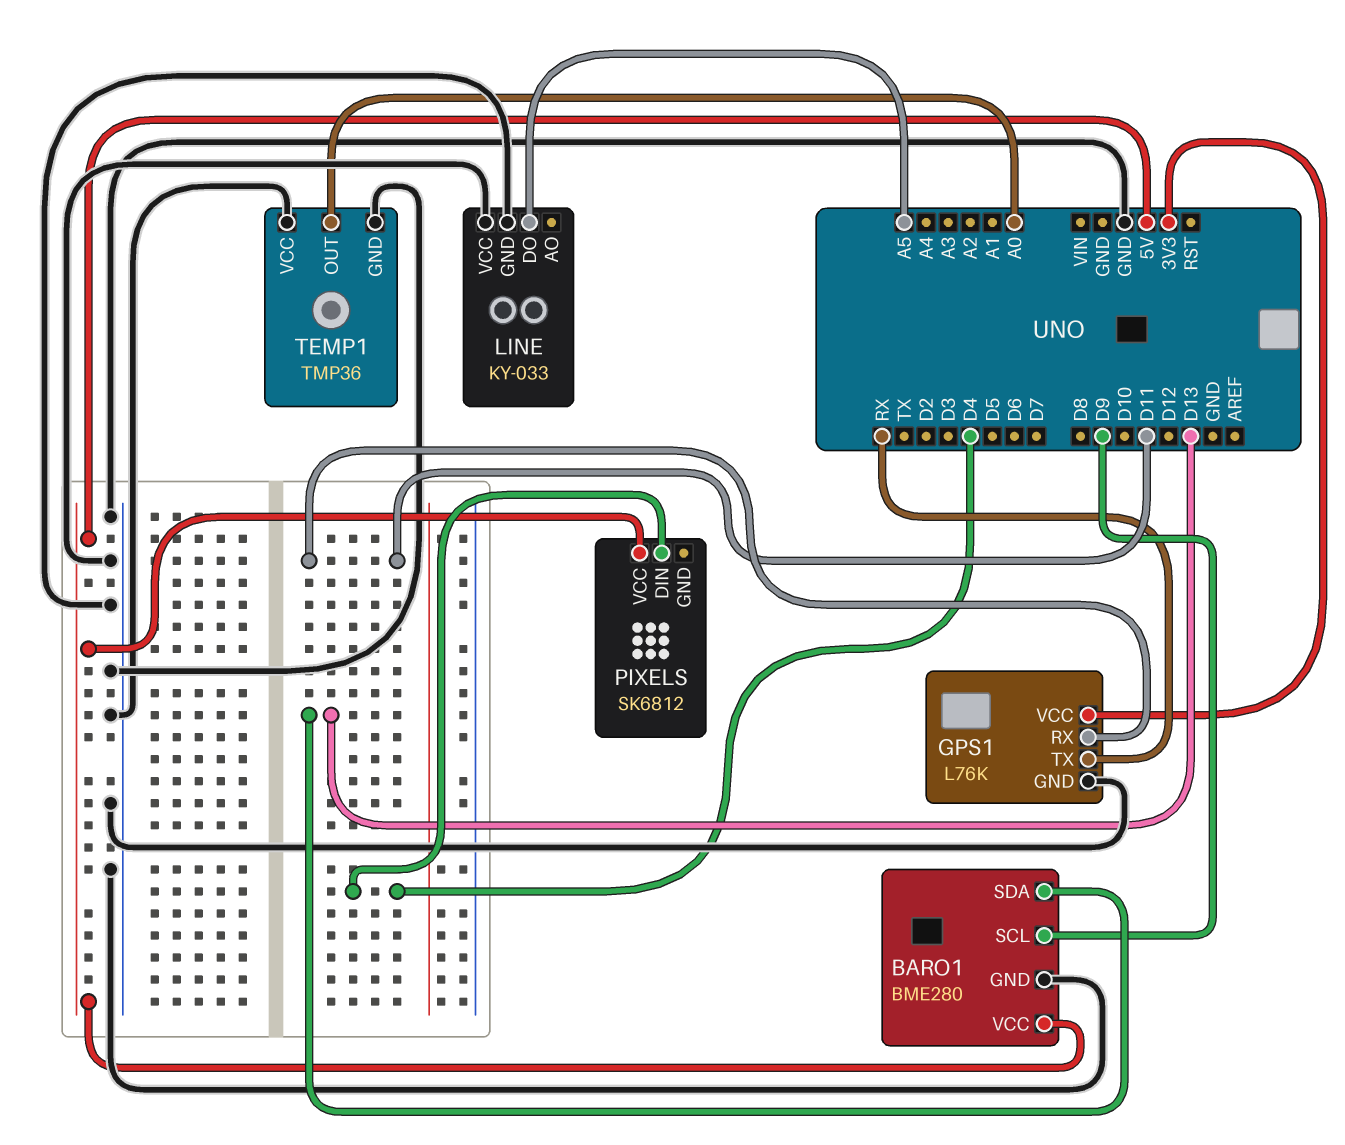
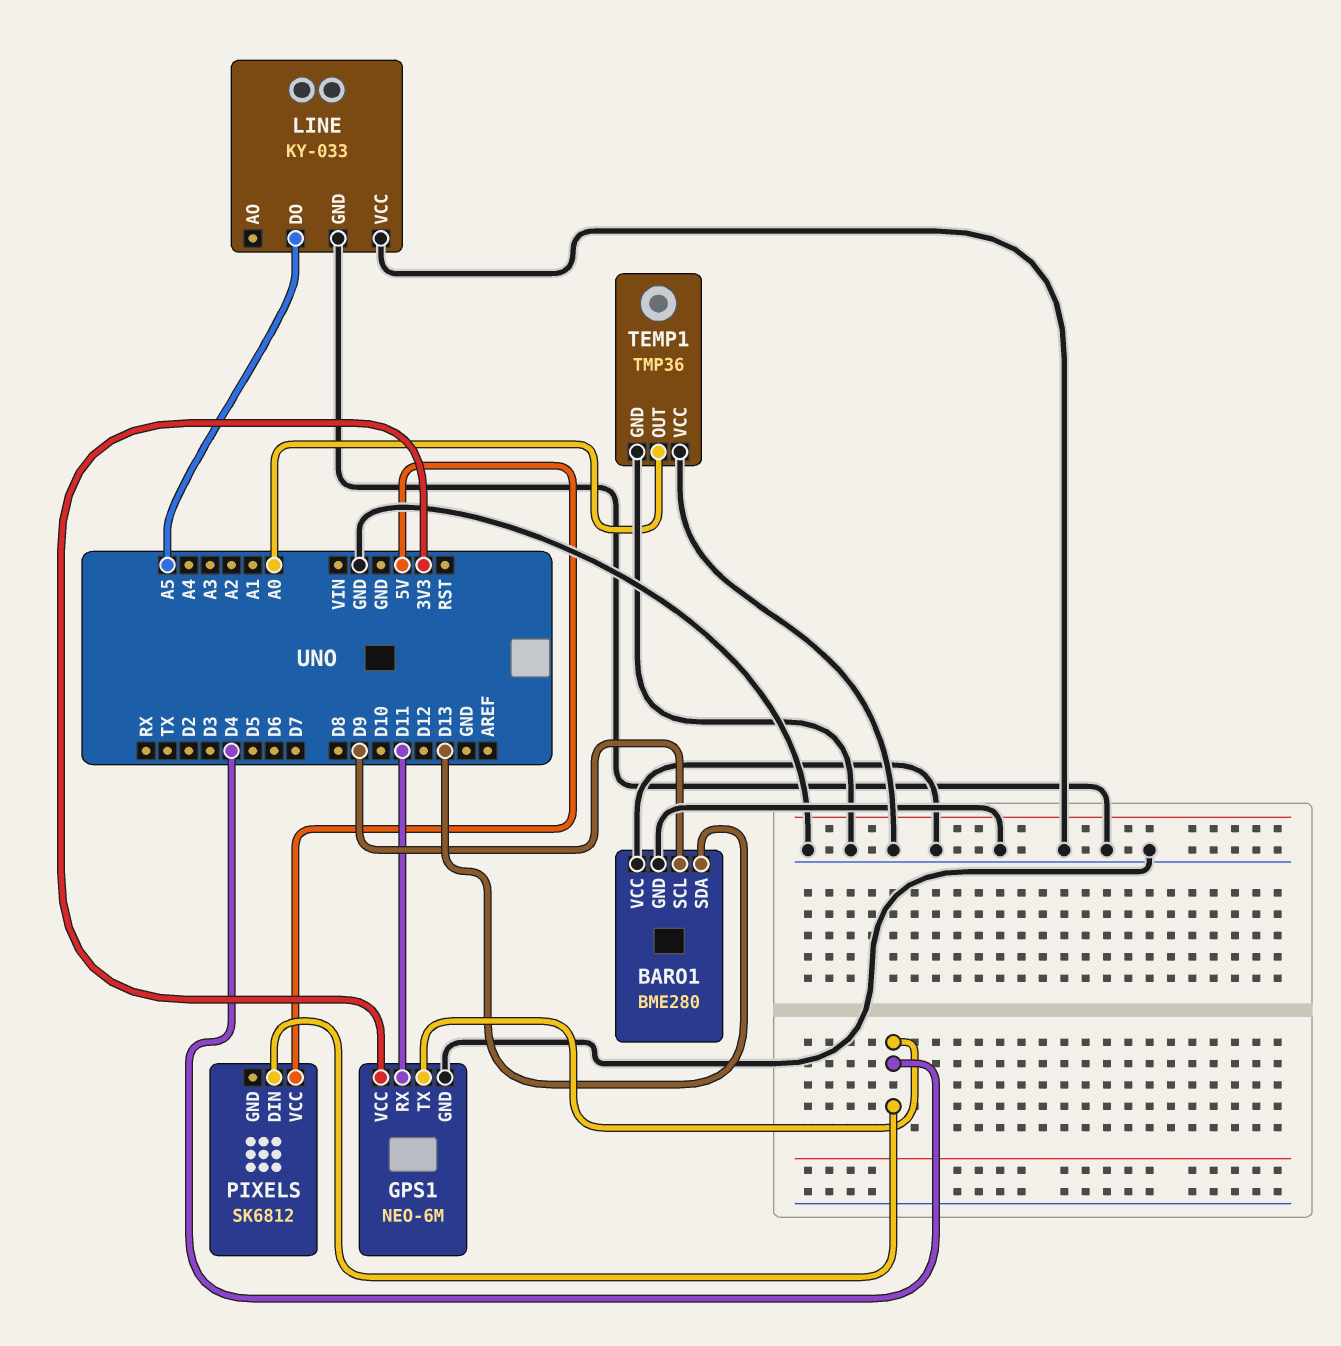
BARO1 pin VCC: 5V -> GND
GPS1: L76K -> NEO-6M
GPS1 pin TX: RX -> D4

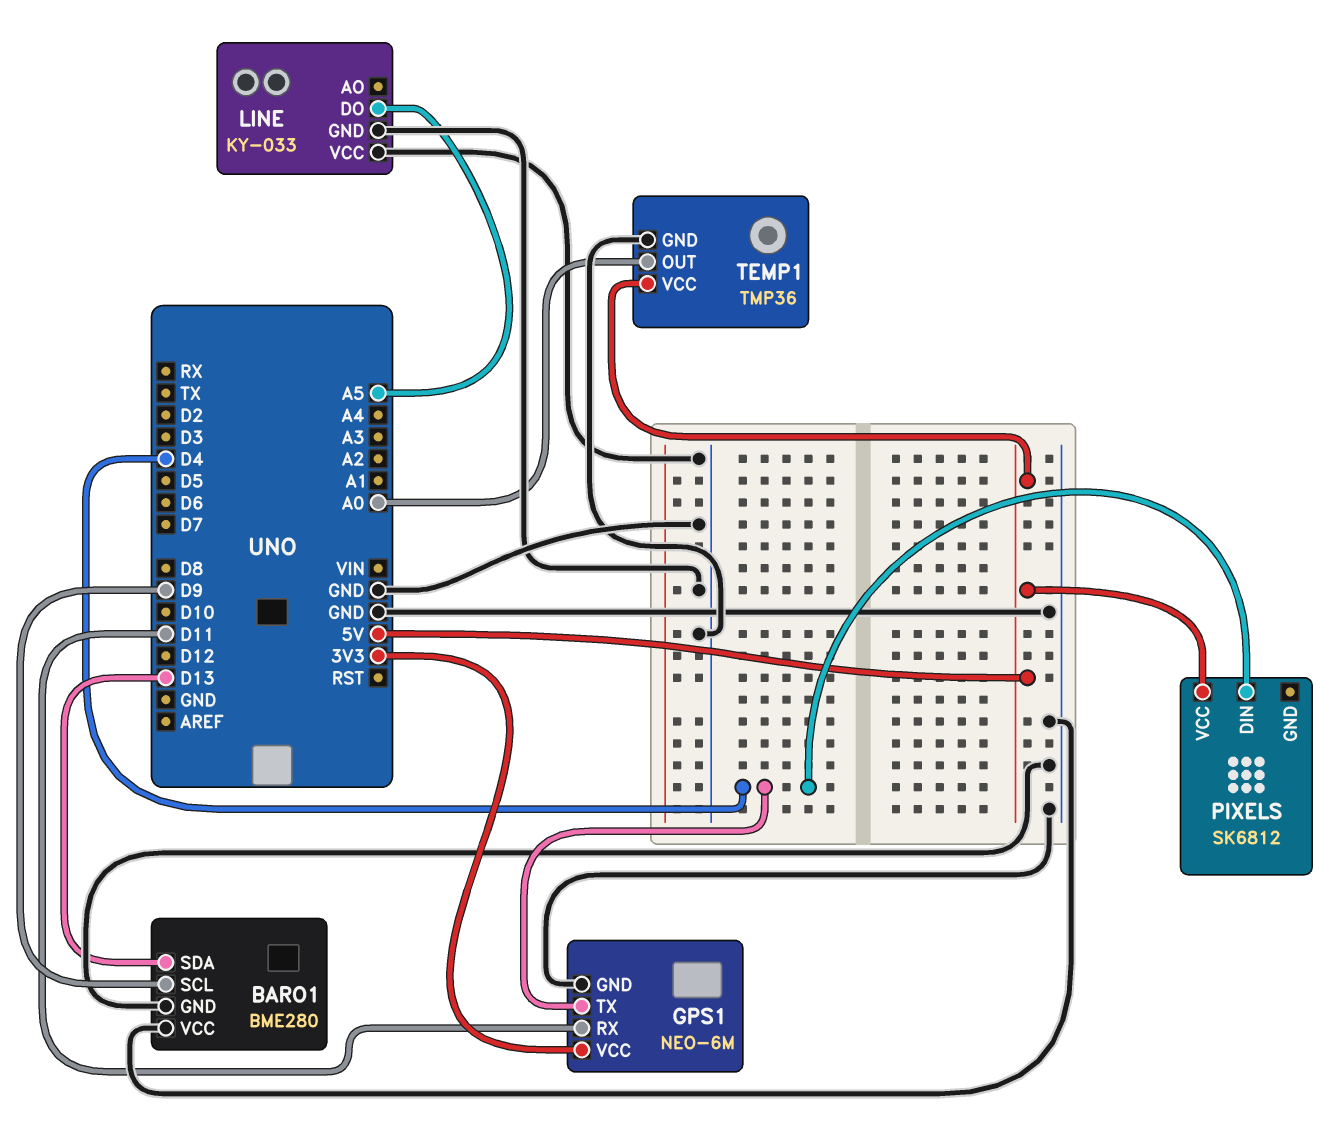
TEMP1 pin VCC: GND -> 5V

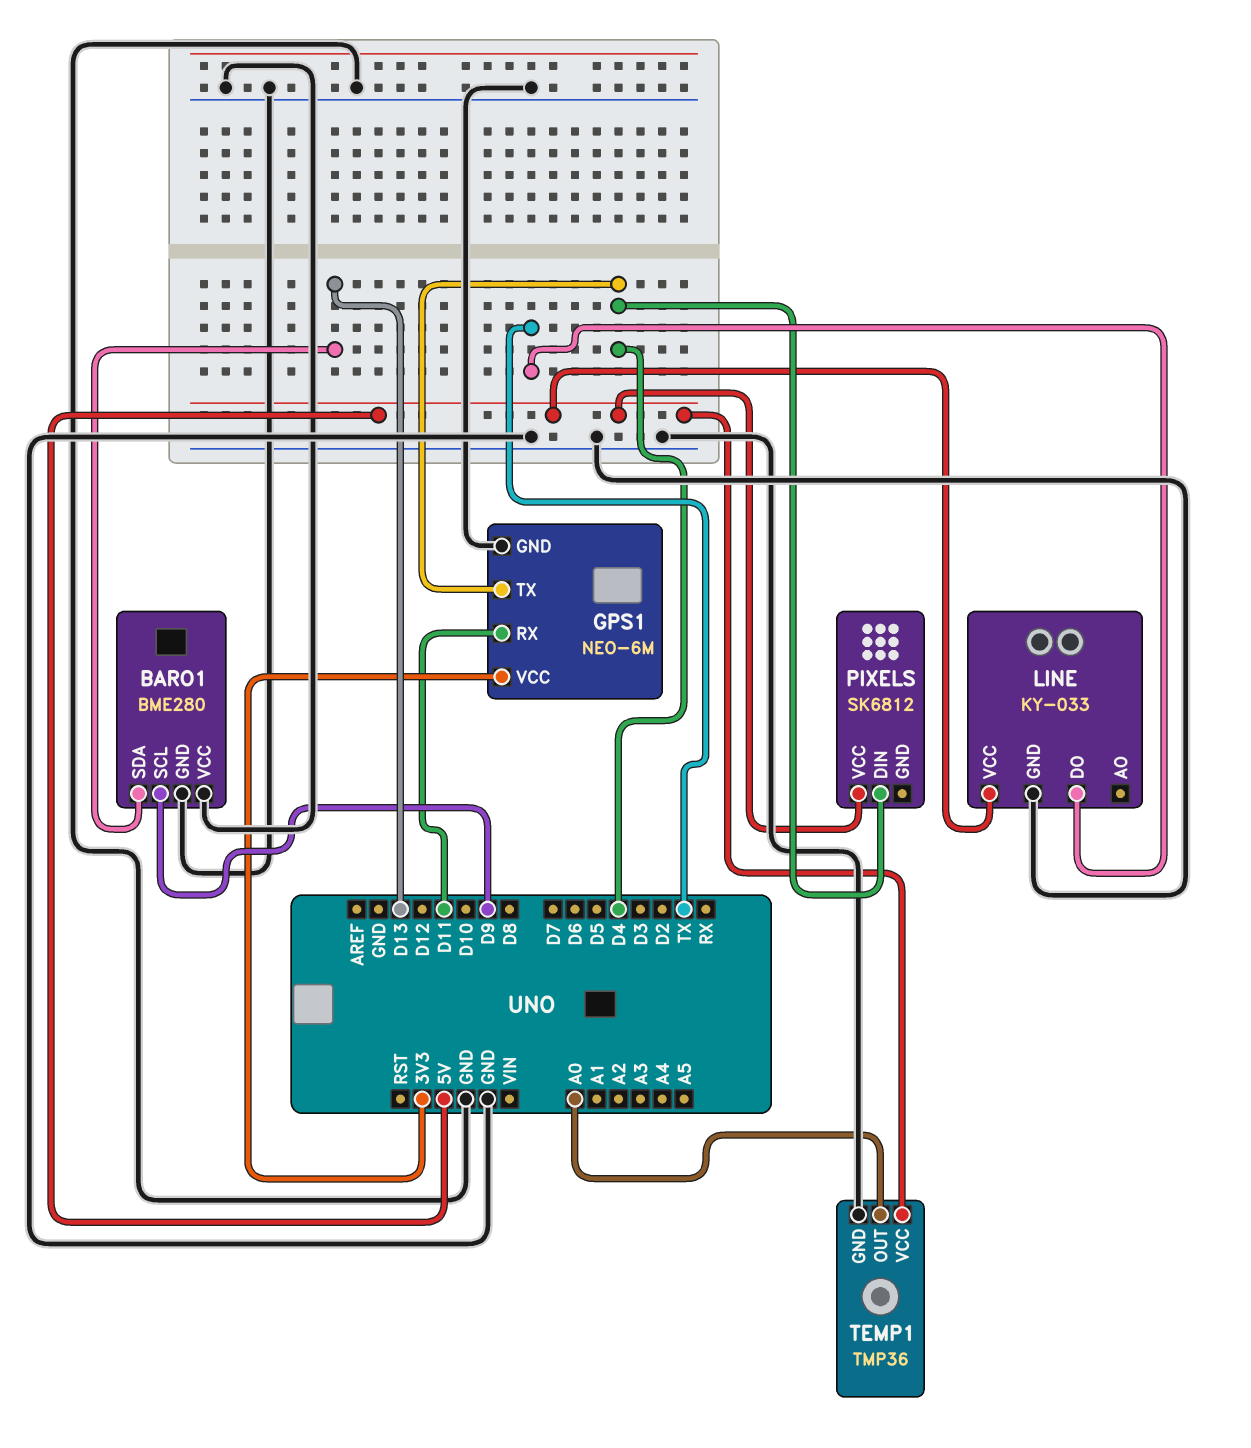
LINE pin DO: A5 -> TX
LINE pin VCC: GND -> 5V

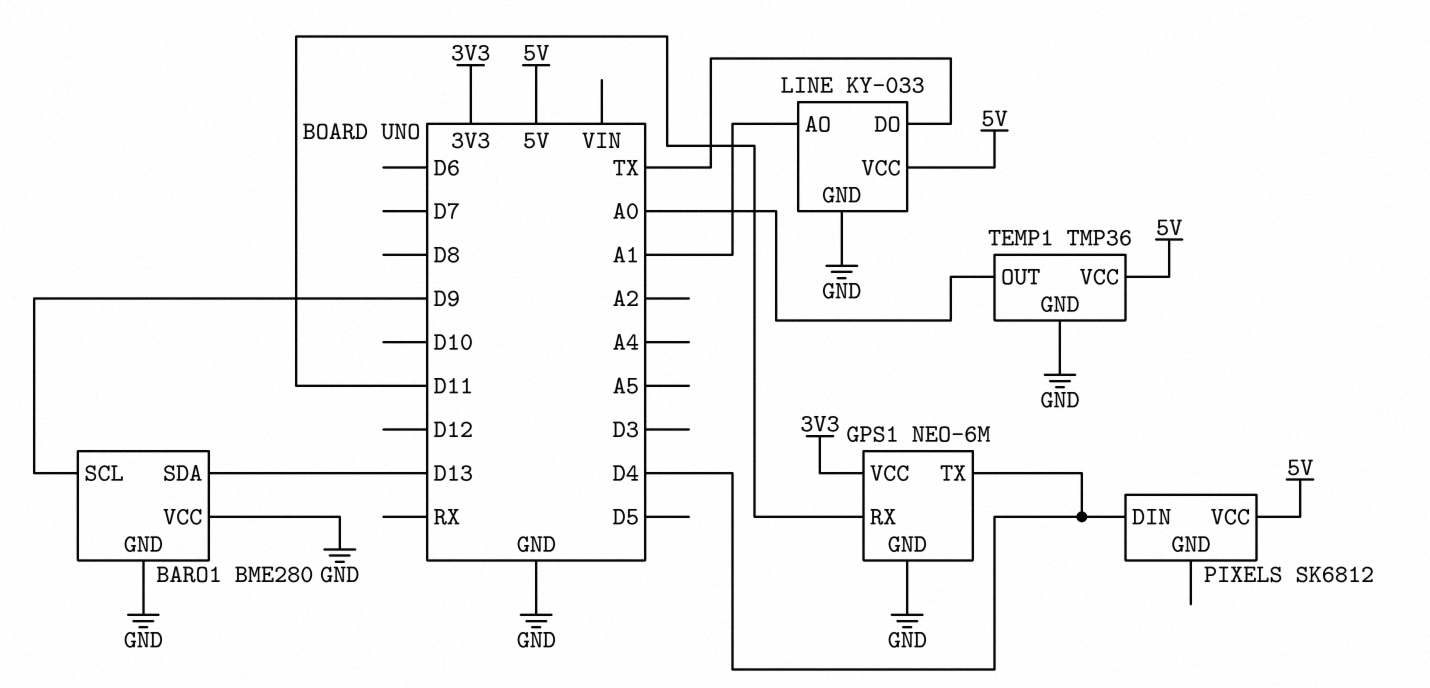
LINE pin AO: none -> A1

